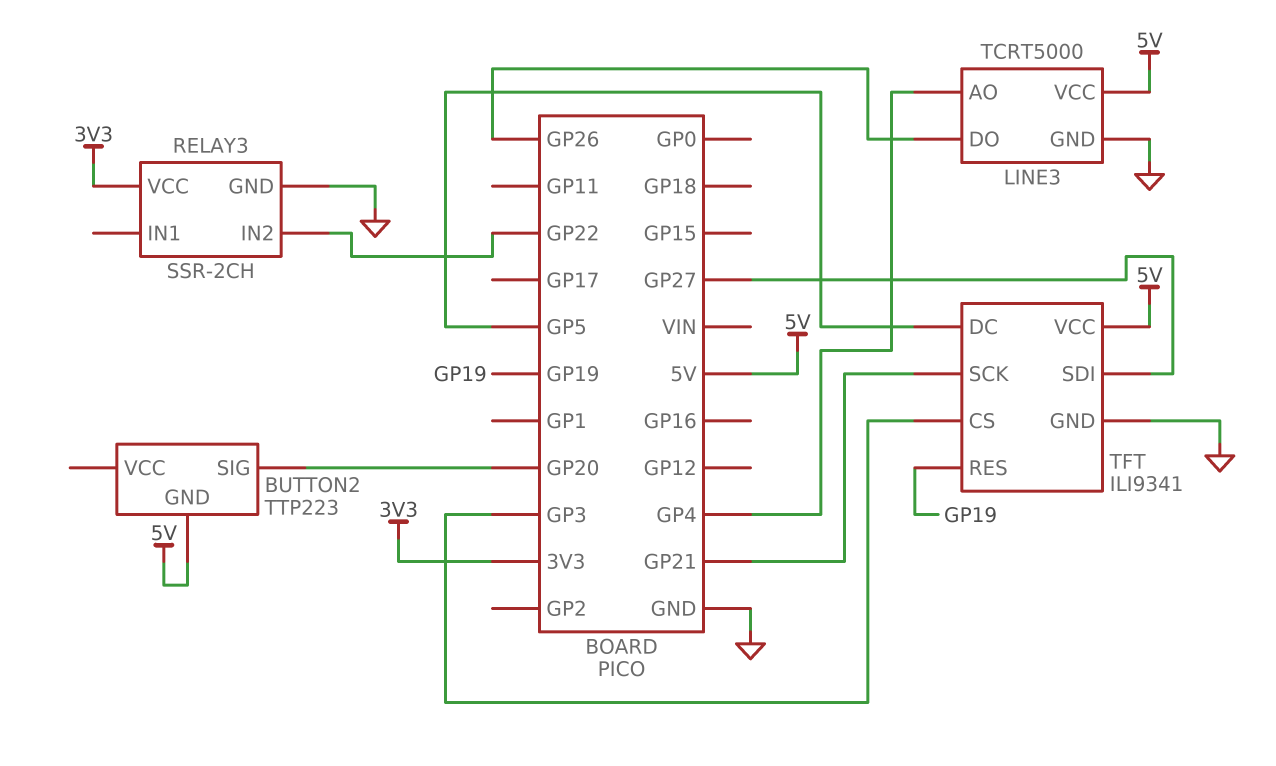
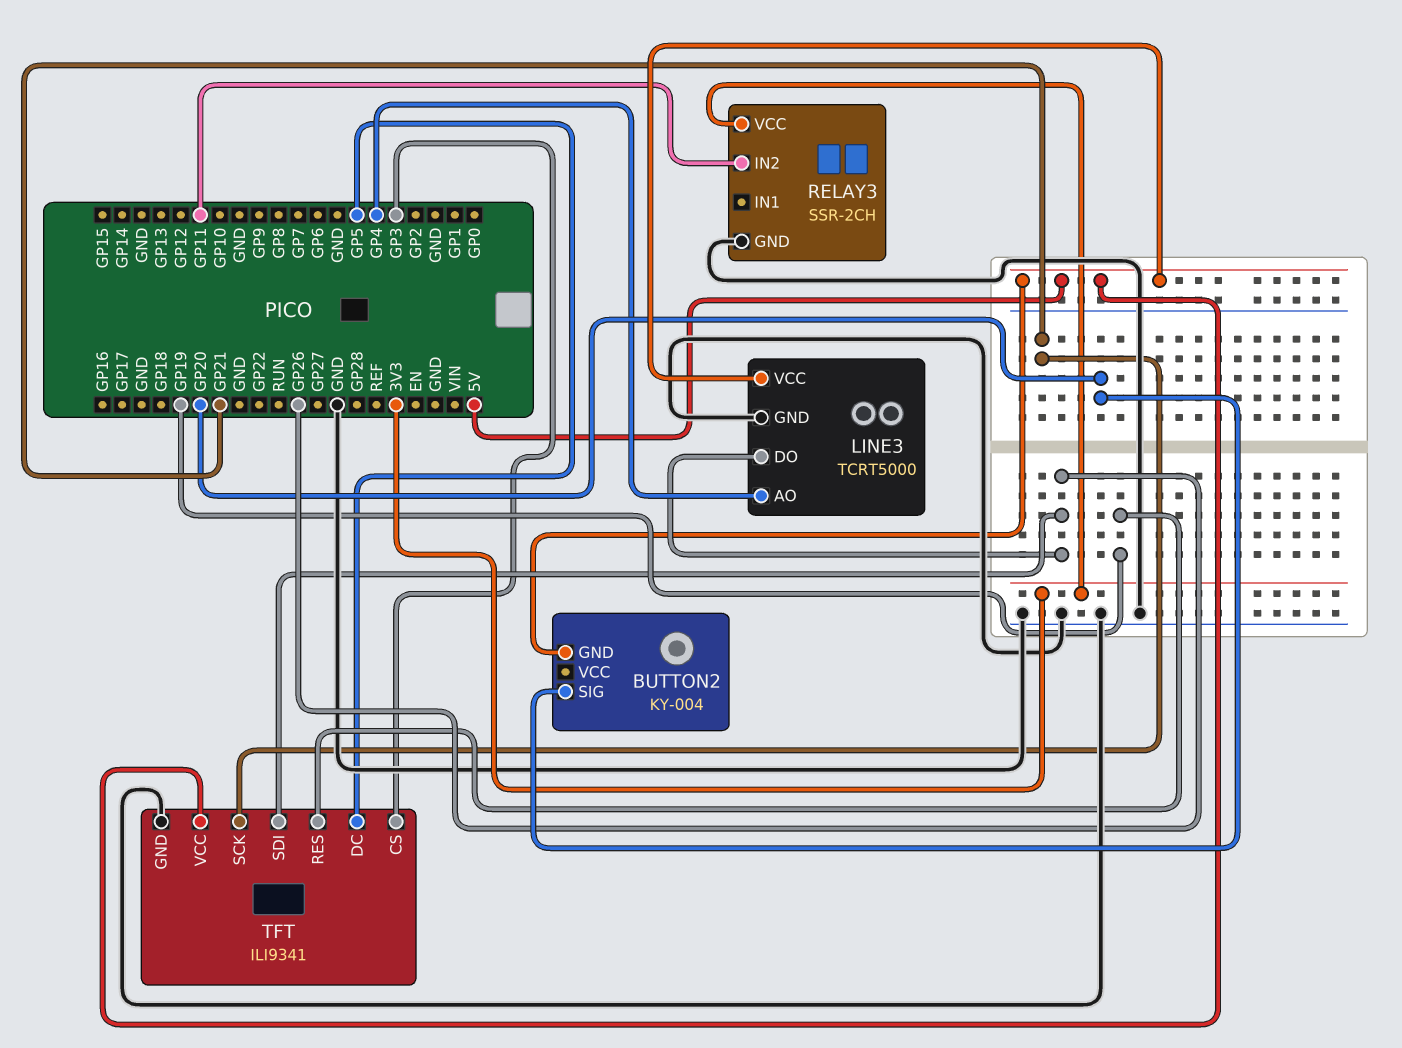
BUTTON2: TTP223 -> KY-004
RELAY3 pin IN2: GP22 -> GP11
TFT pin SDI: GP27 -> GP26

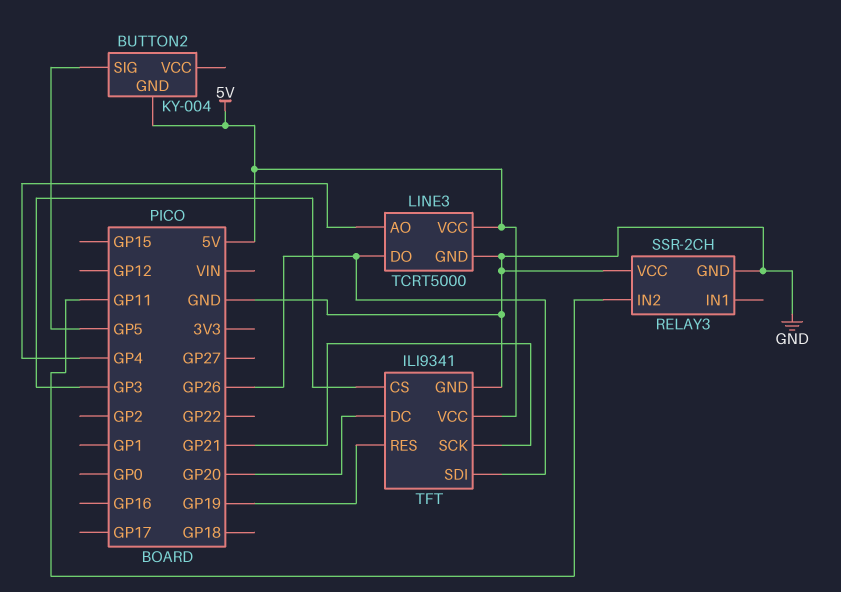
BUTTON2 pin SIG: GP20 -> GP5
RELAY3 pin VCC: 3V3 -> GND
TFT pin DC: GP5 -> GP20

